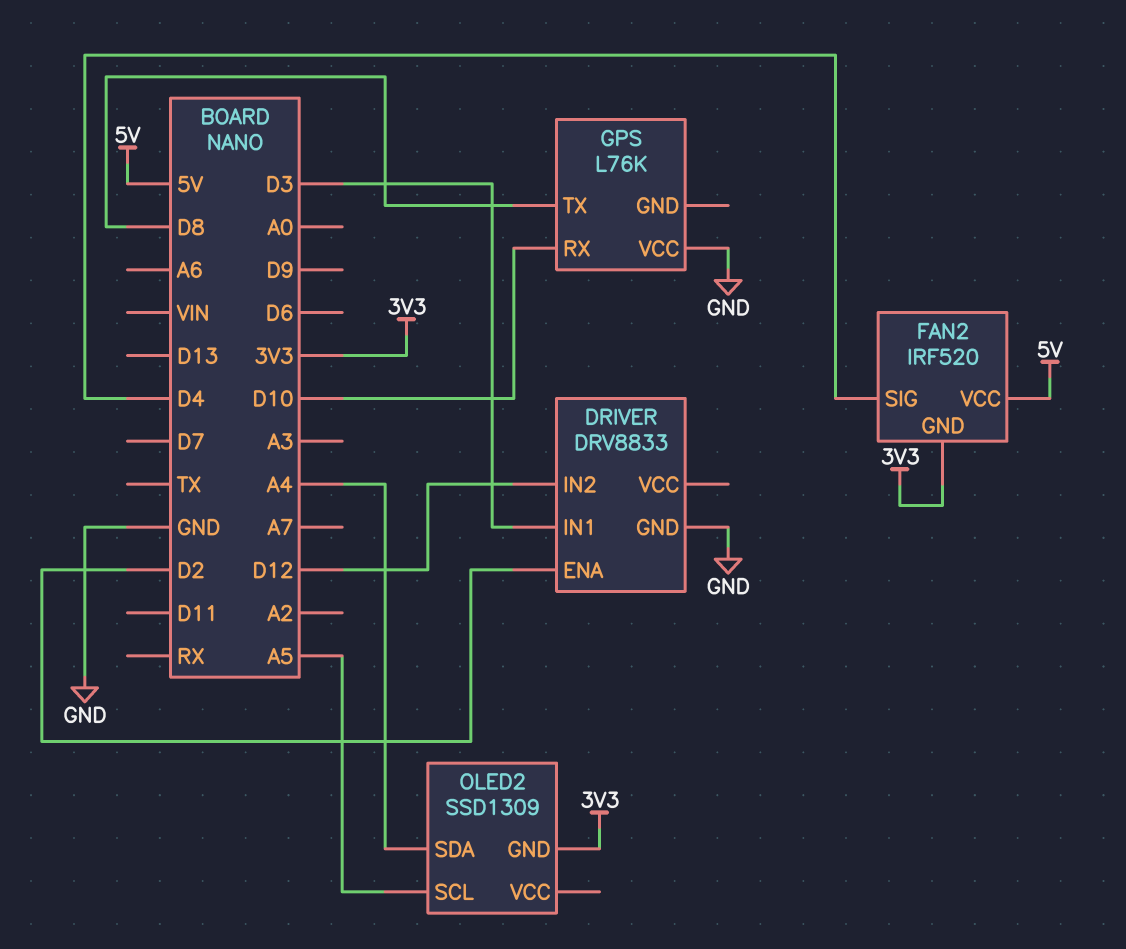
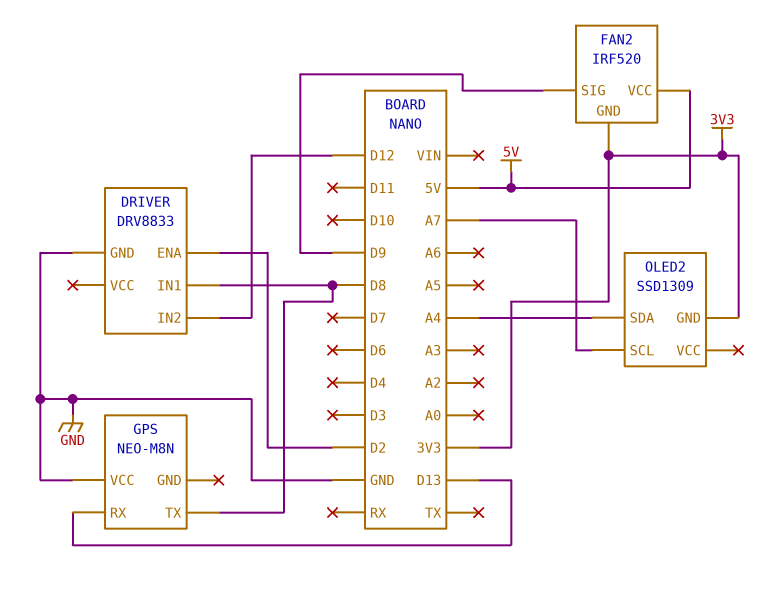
DRIVER pin IN1: D3 -> D8
FAN2 pin SIG: D4 -> D9
GPS: L76K -> NEO-M8N
GPS pin RX: D10 -> D13
OLED2 pin SCL: A5 -> A7

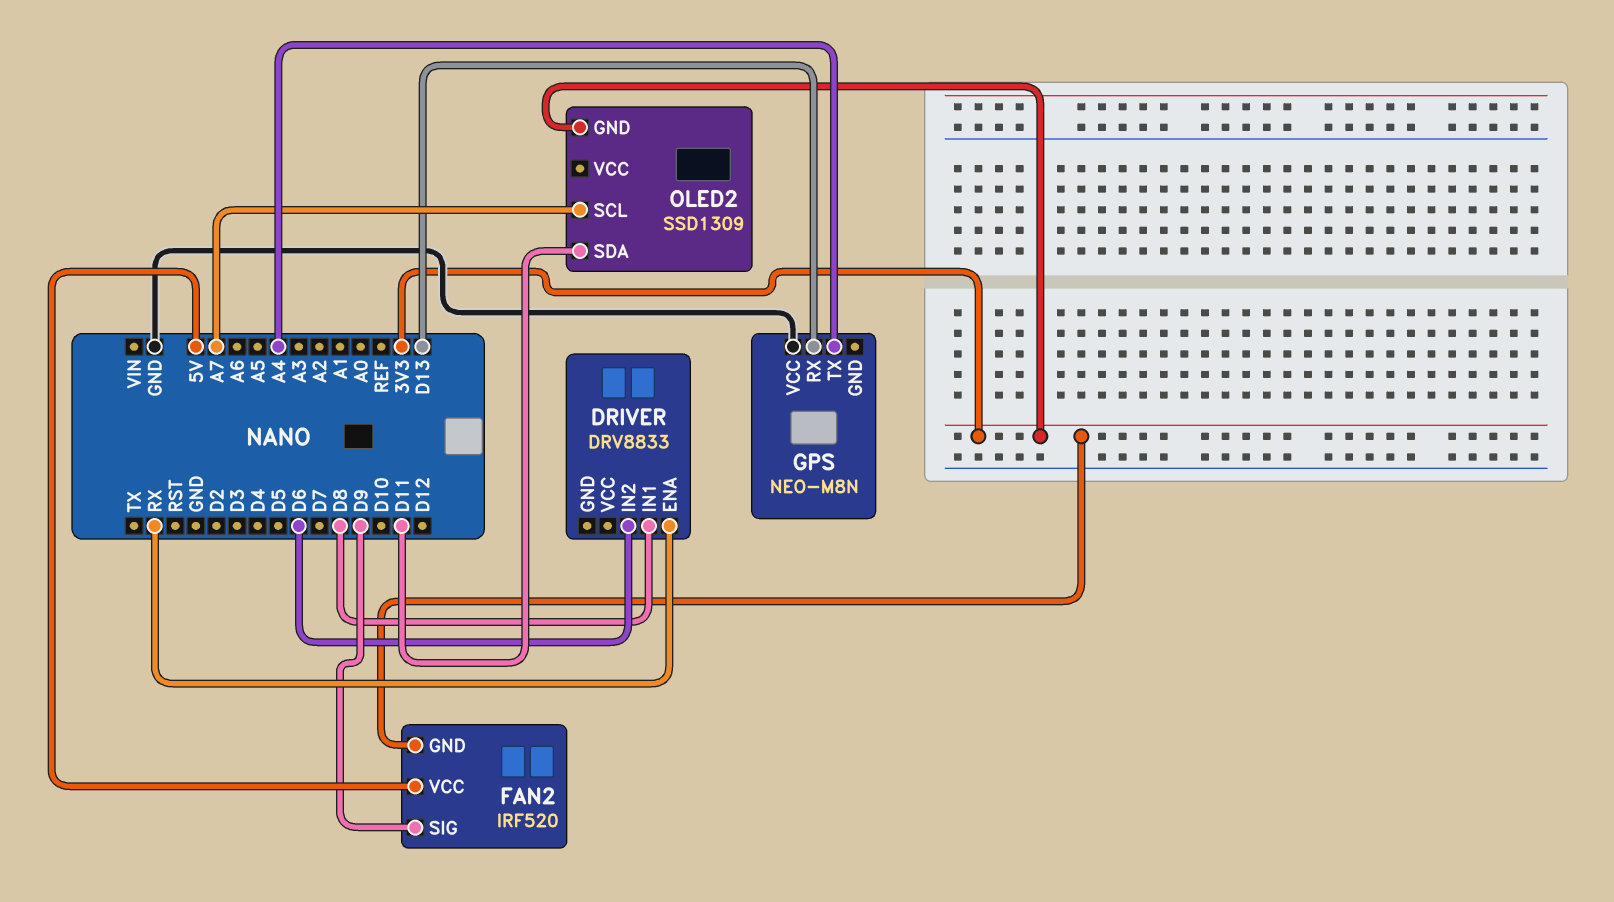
DRIVER pin ENA: D2 -> RX
DRIVER pin GND: GND -> none
DRIVER pin IN2: D12 -> D6
GPS pin TX: D8 -> A4
OLED2 pin SDA: A4 -> D11

